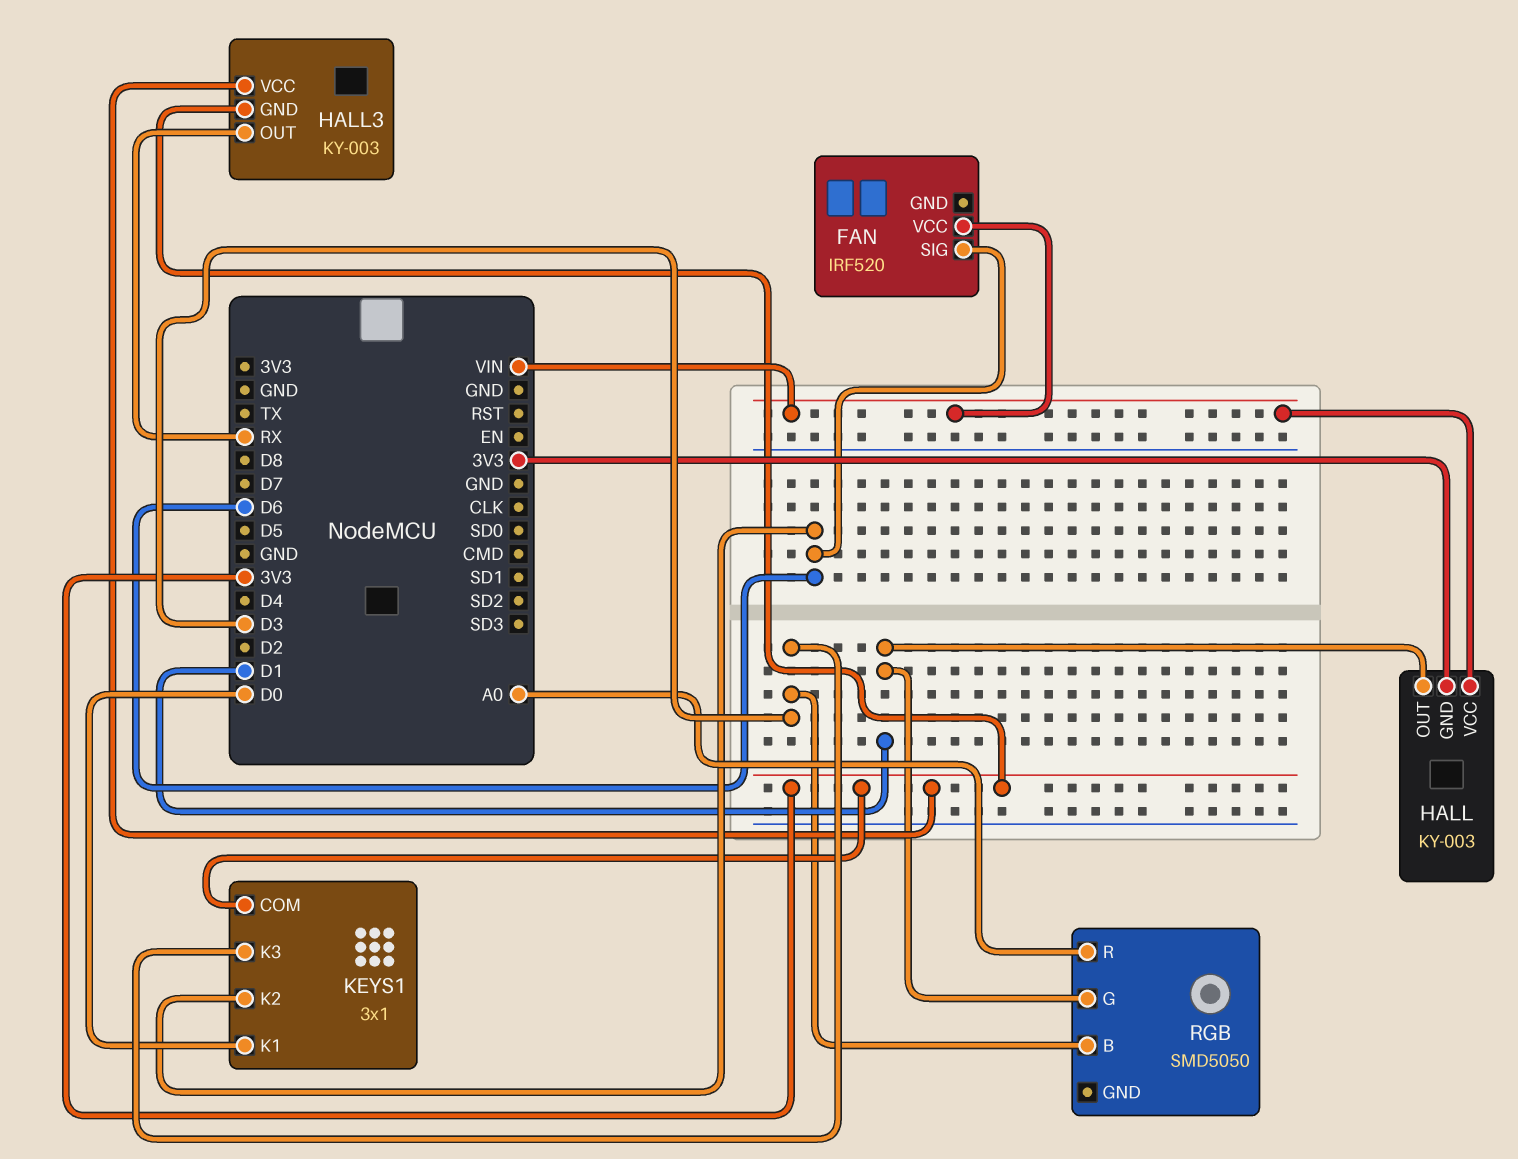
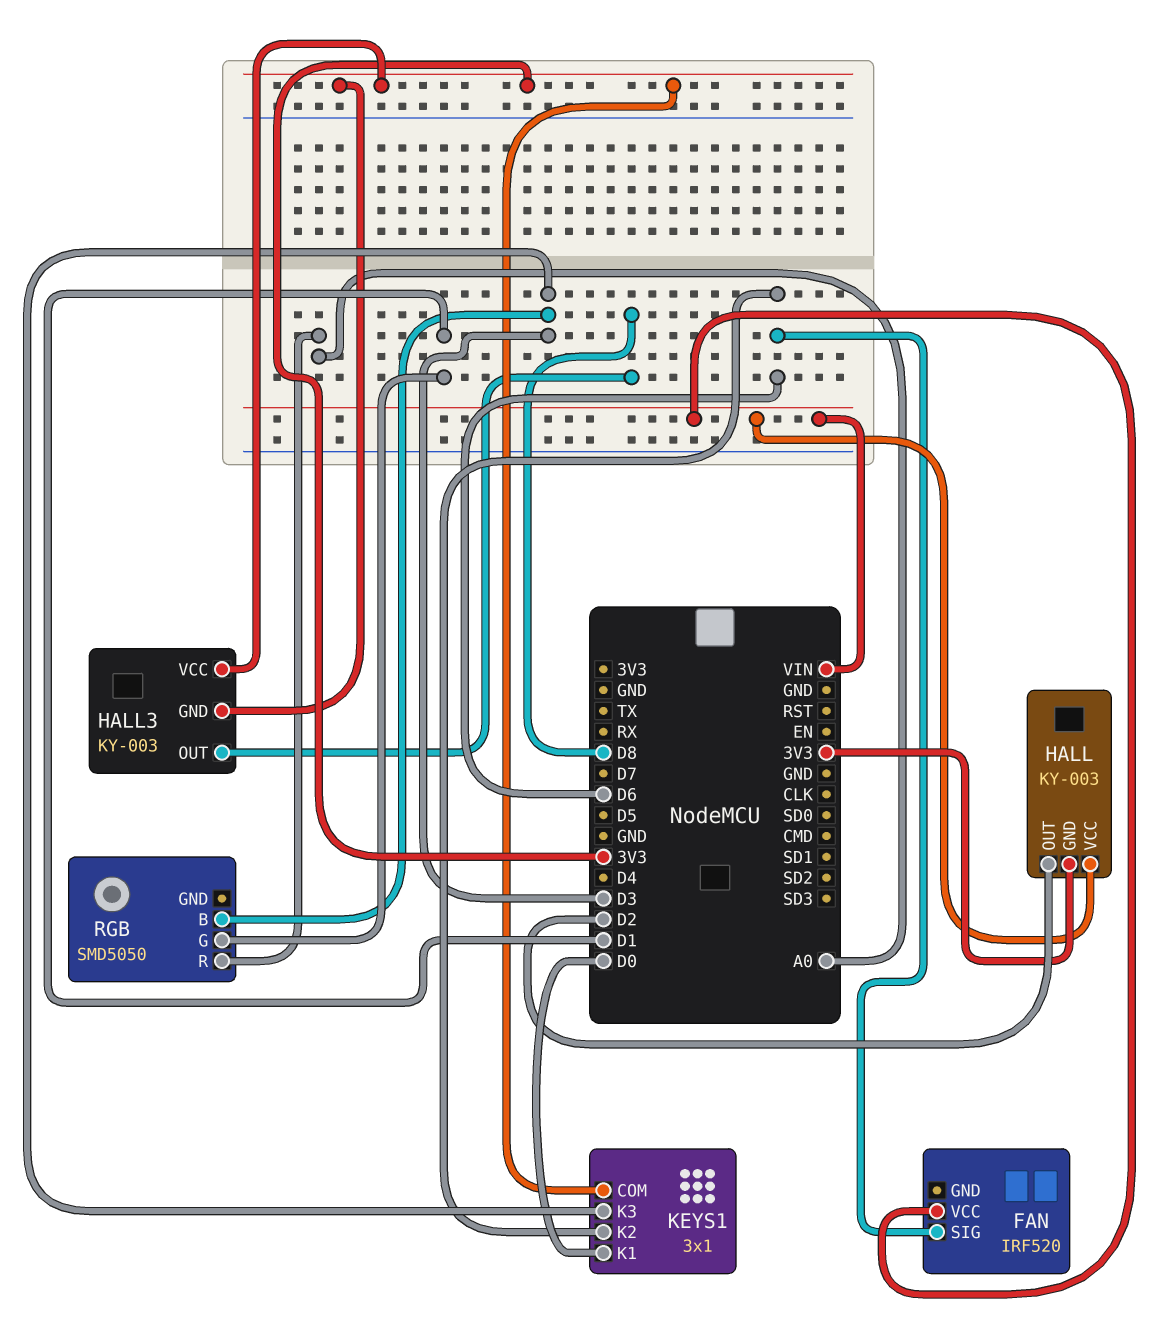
HALL pin OUT: D1 -> D2
HALL3 pin OUT: RX -> D8

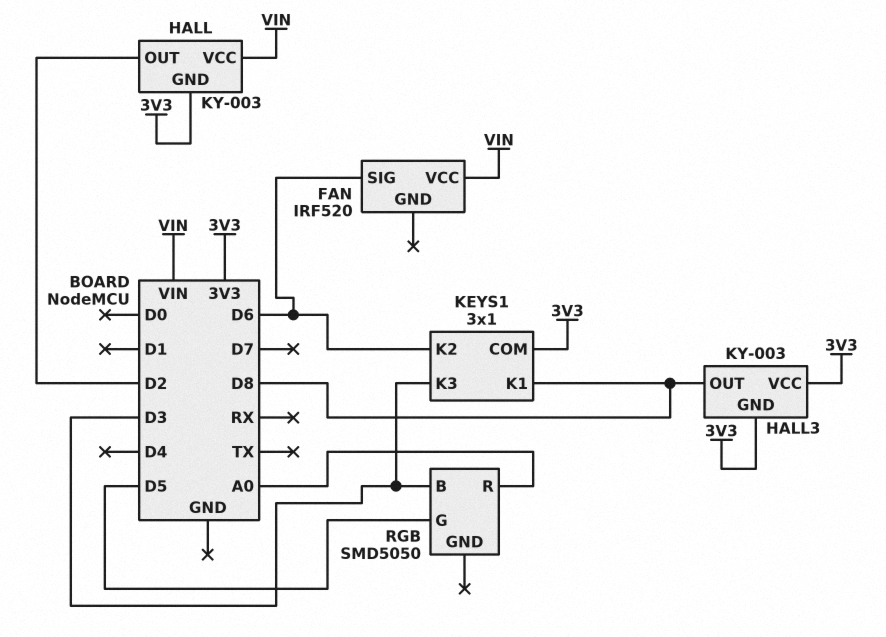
KEYS1 pin K1: D0 -> D8
RGB pin G: D1 -> D5

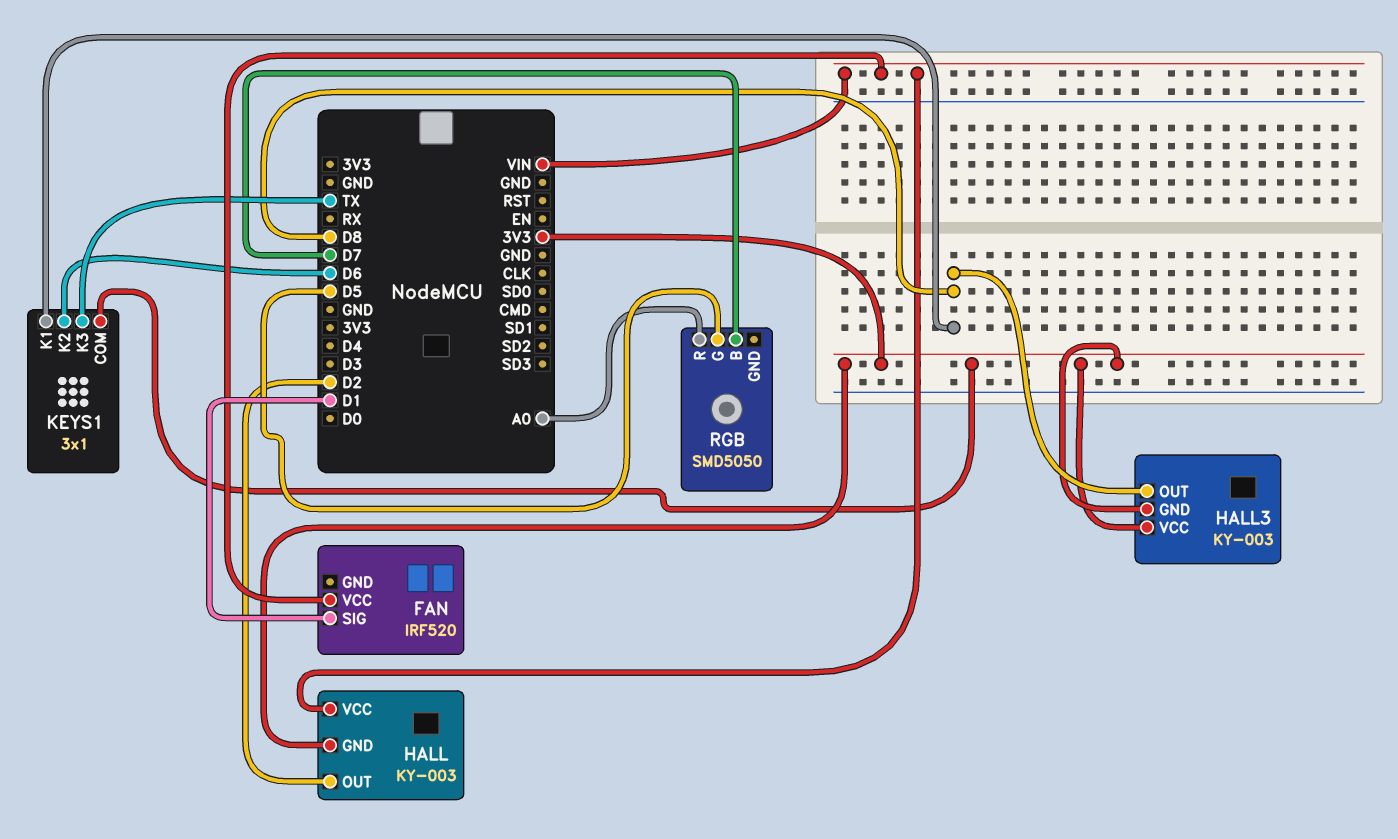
FAN pin SIG: D6 -> D1
KEYS1 pin K3: D3 -> TX
RGB pin B: D3 -> D7

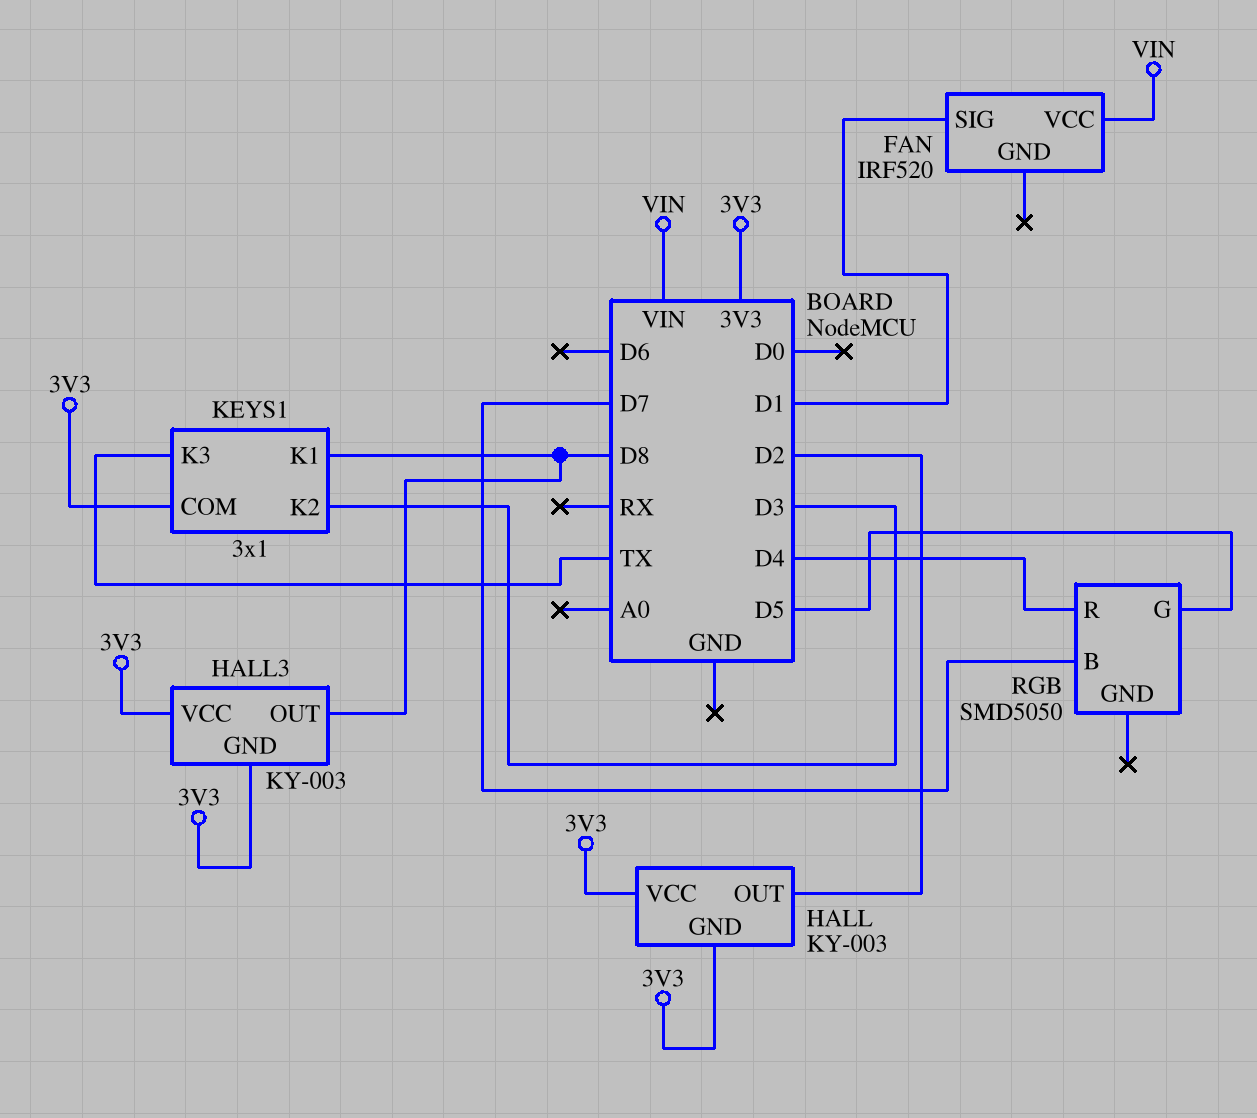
HALL pin VCC: VIN -> 3V3
KEYS1 pin K2: D6 -> D3
RGB pin R: A0 -> D4

